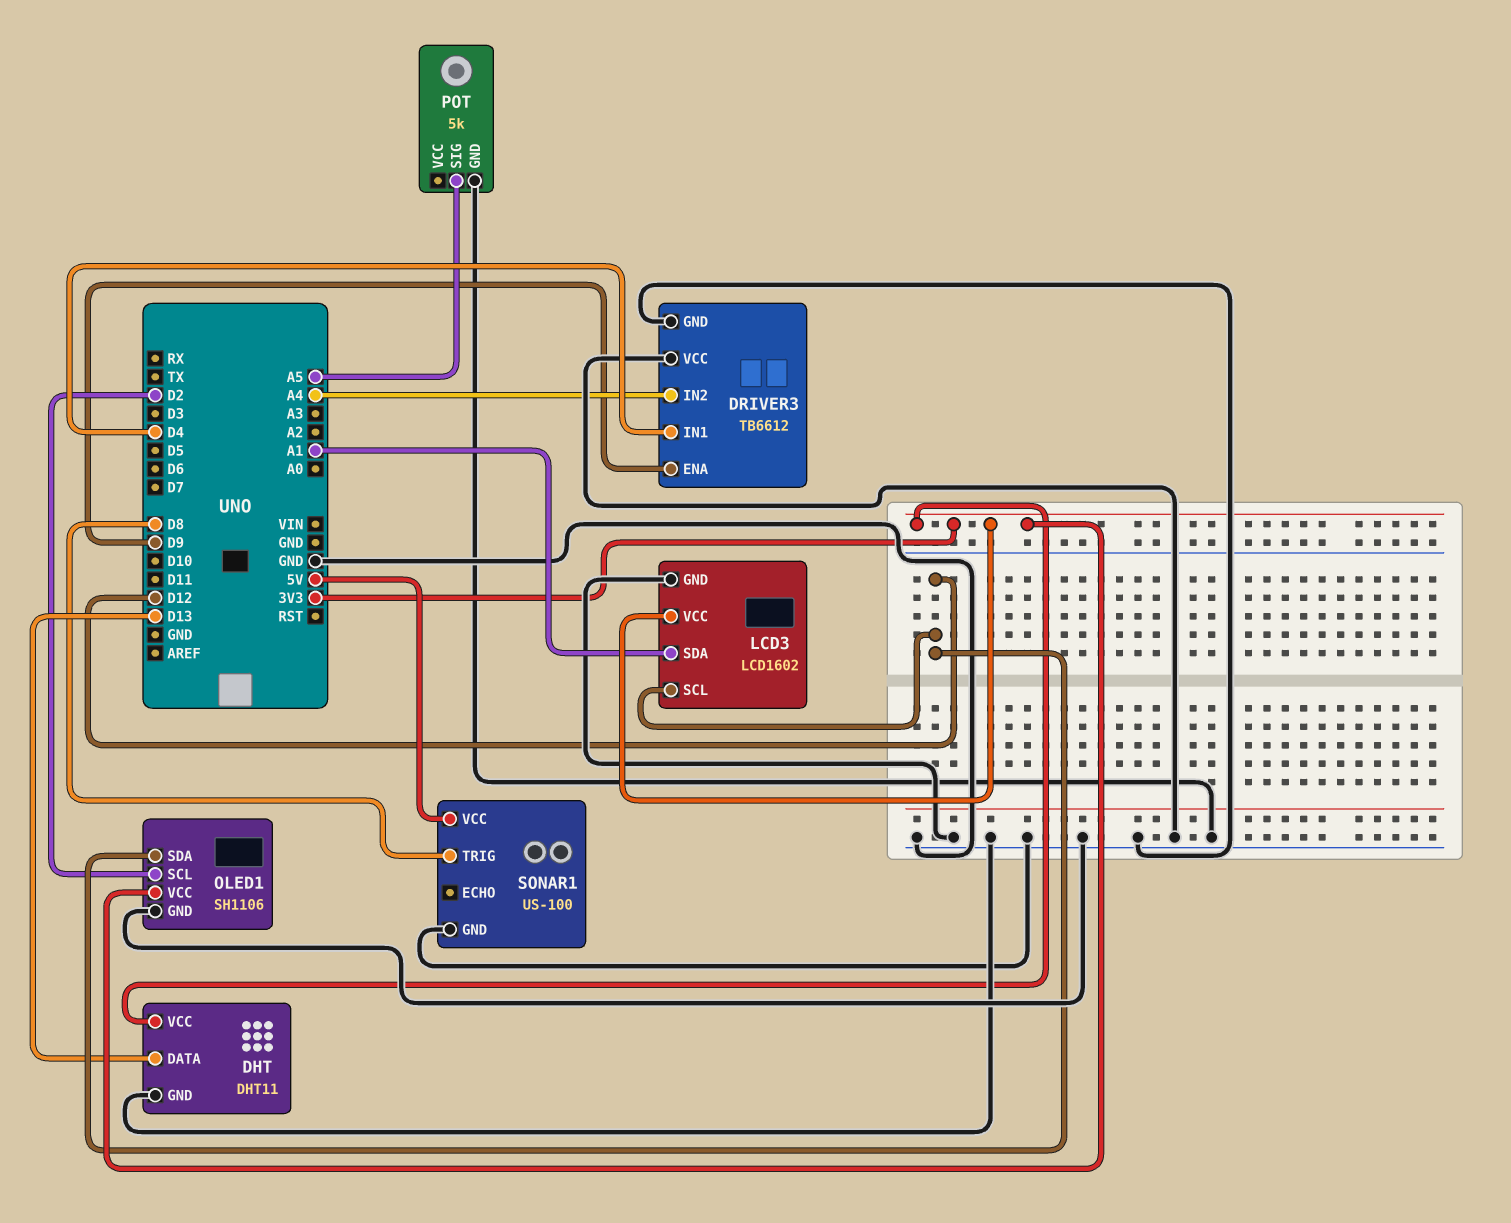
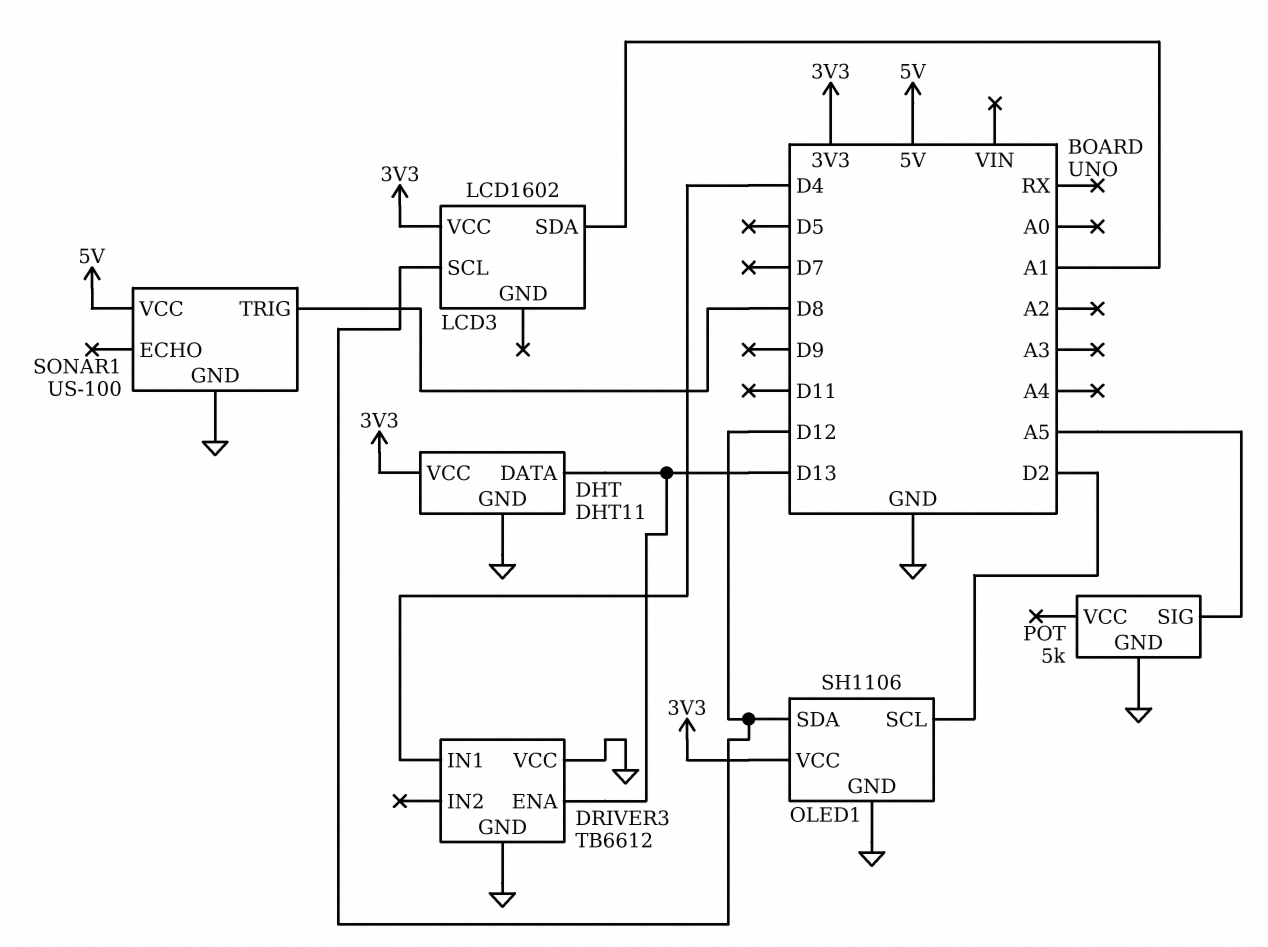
DRIVER3 pin ENA: D9 -> D13
DRIVER3 pin IN2: A4 -> none
LCD3 pin GND: GND -> none

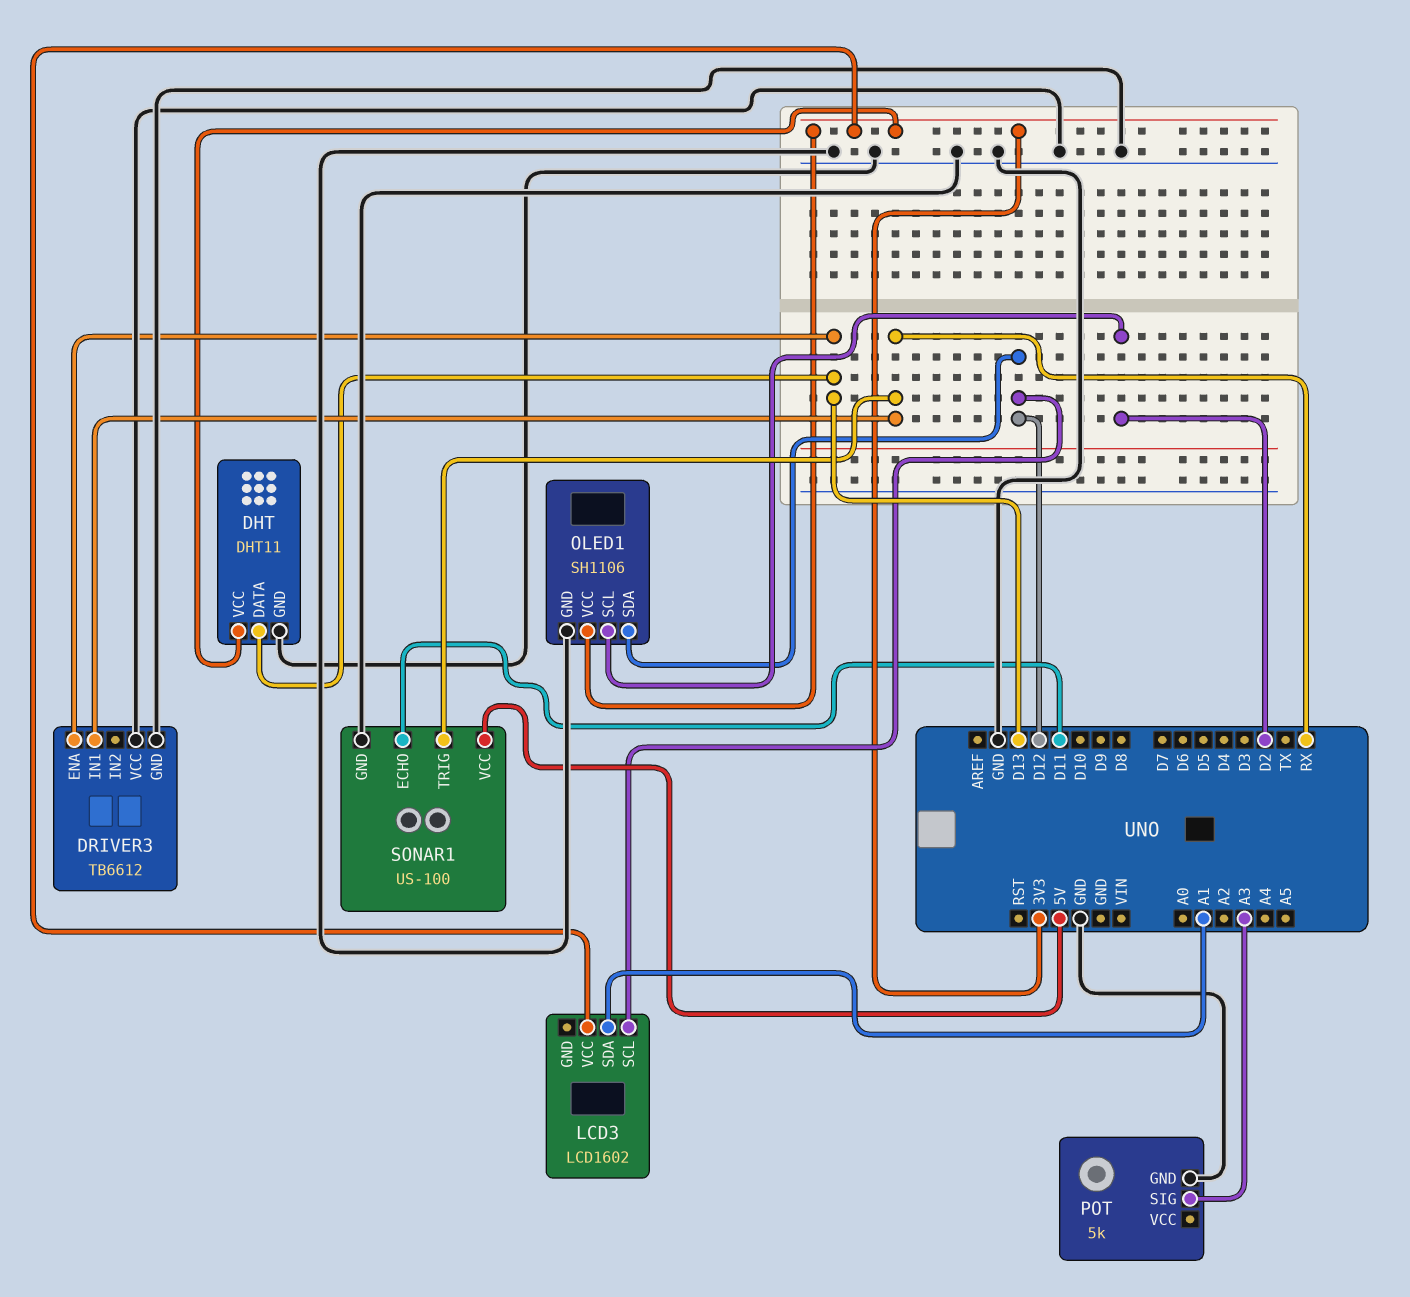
DRIVER3 pin IN1: D4 -> RX
POT pin SIG: A5 -> A3
SONAR1 pin ECHO: none -> D11
SONAR1 pin TRIG: D8 -> RX

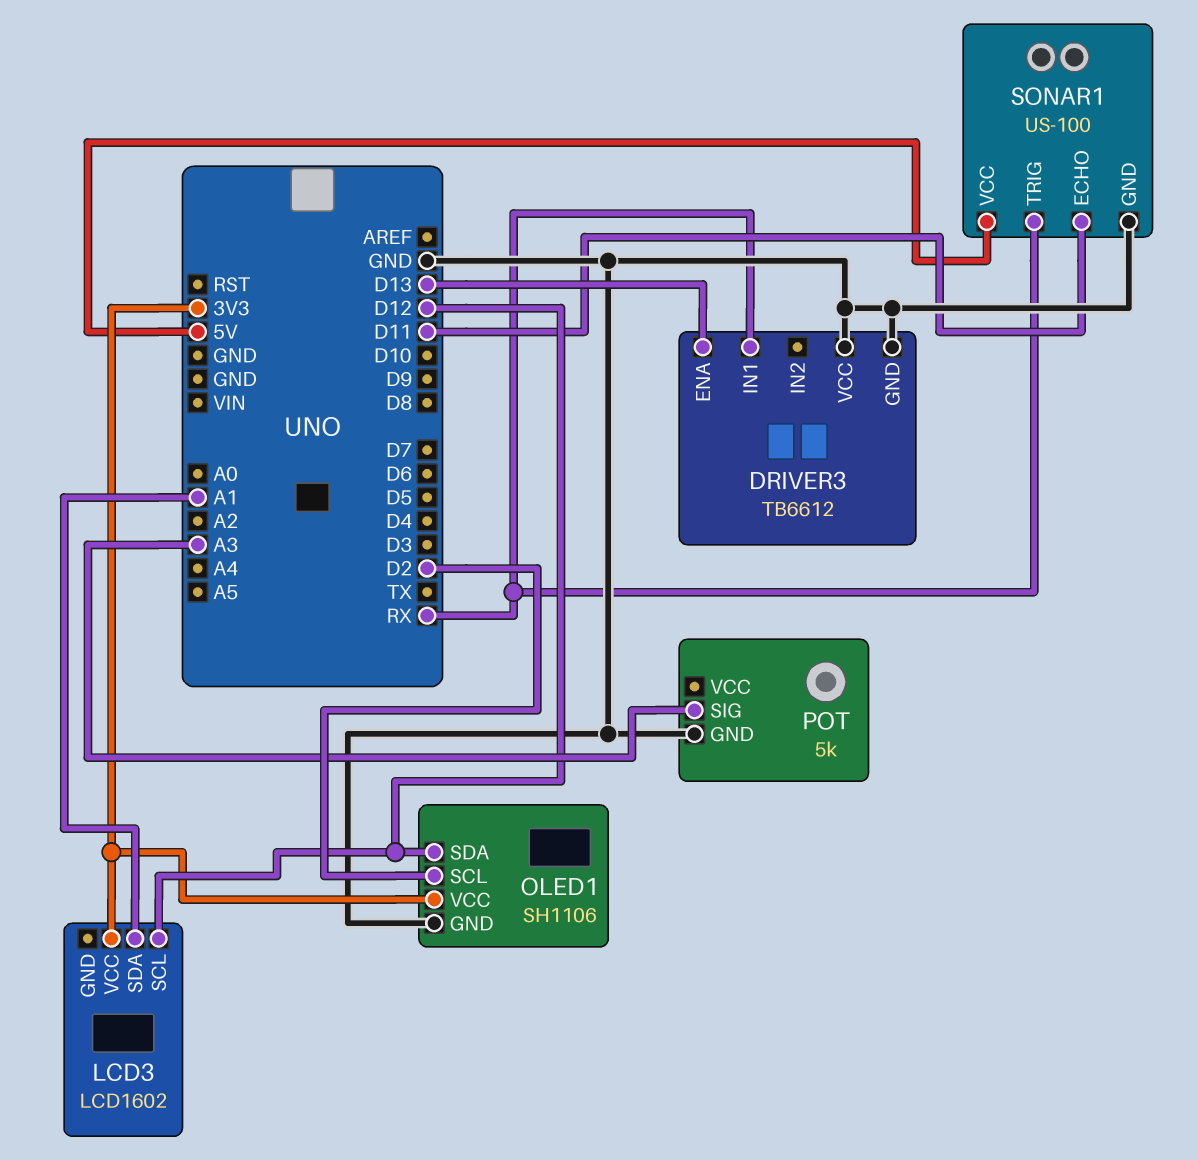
DHT: DHT11 -> none
DHT pin DATA: D13 -> none
DHT pin GND: GND -> none
DHT pin VCC: 3V3 -> none

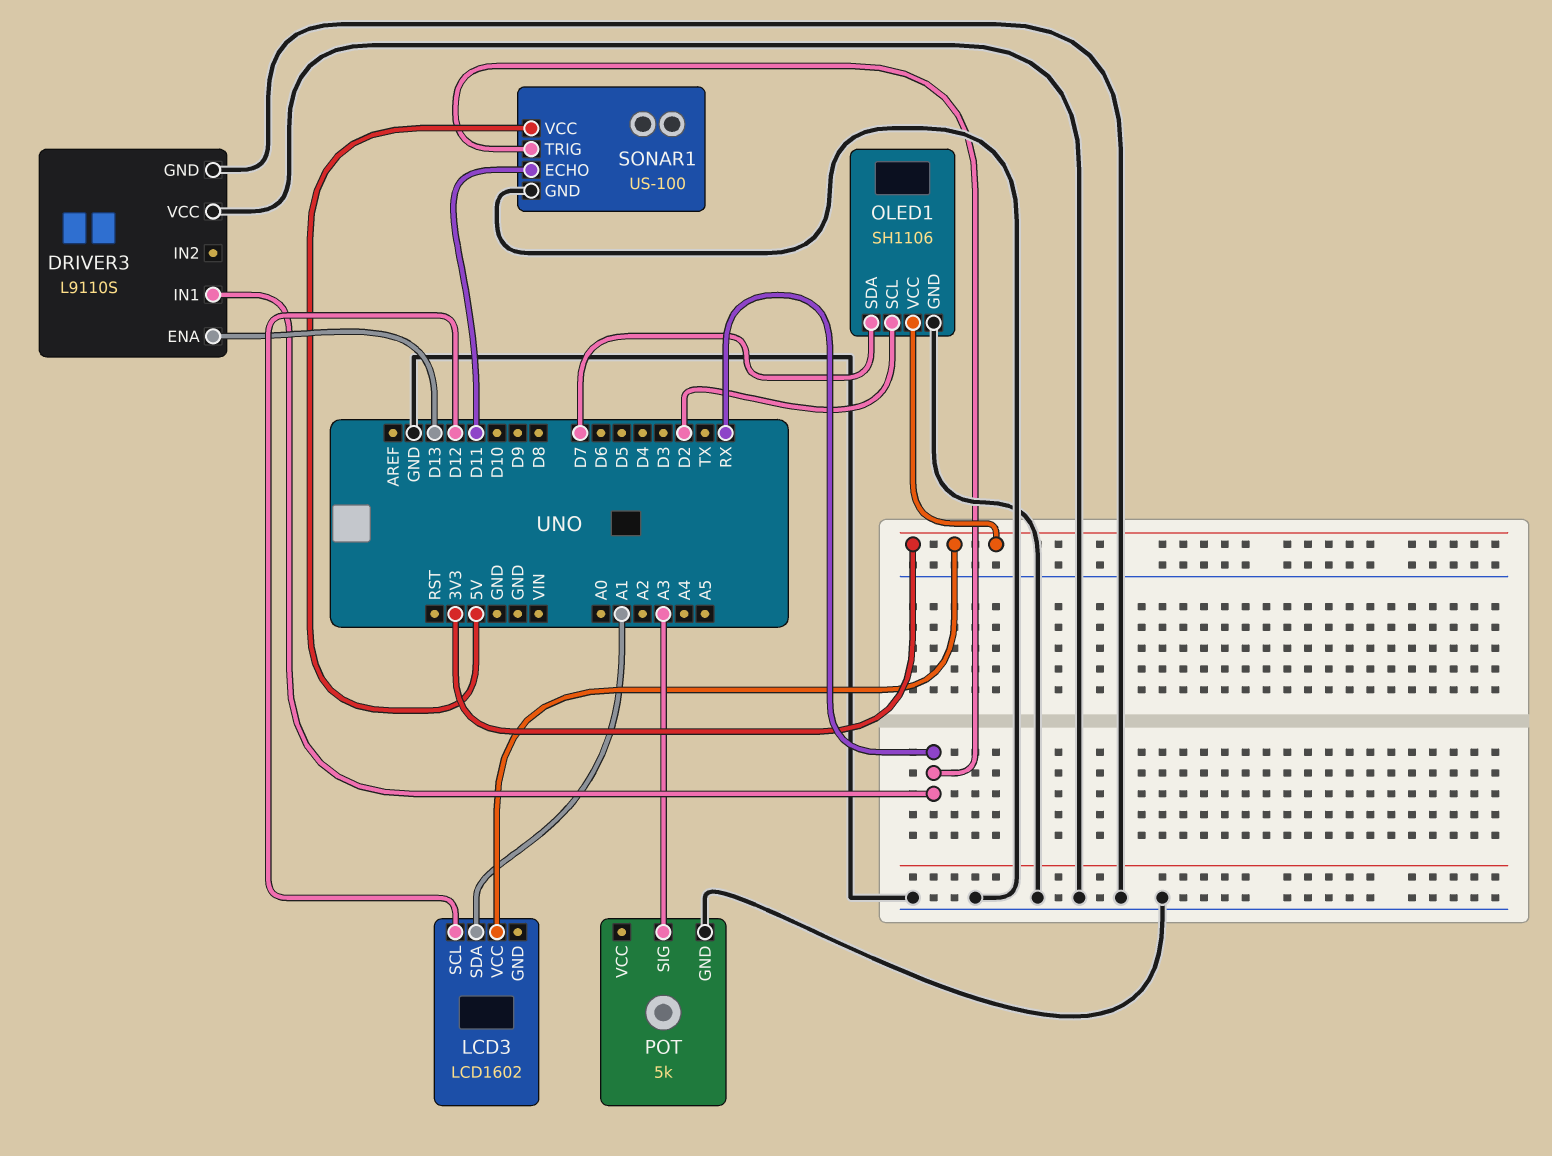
DRIVER3: TB6612 -> L9110S
OLED1 pin SDA: D12 -> D7

